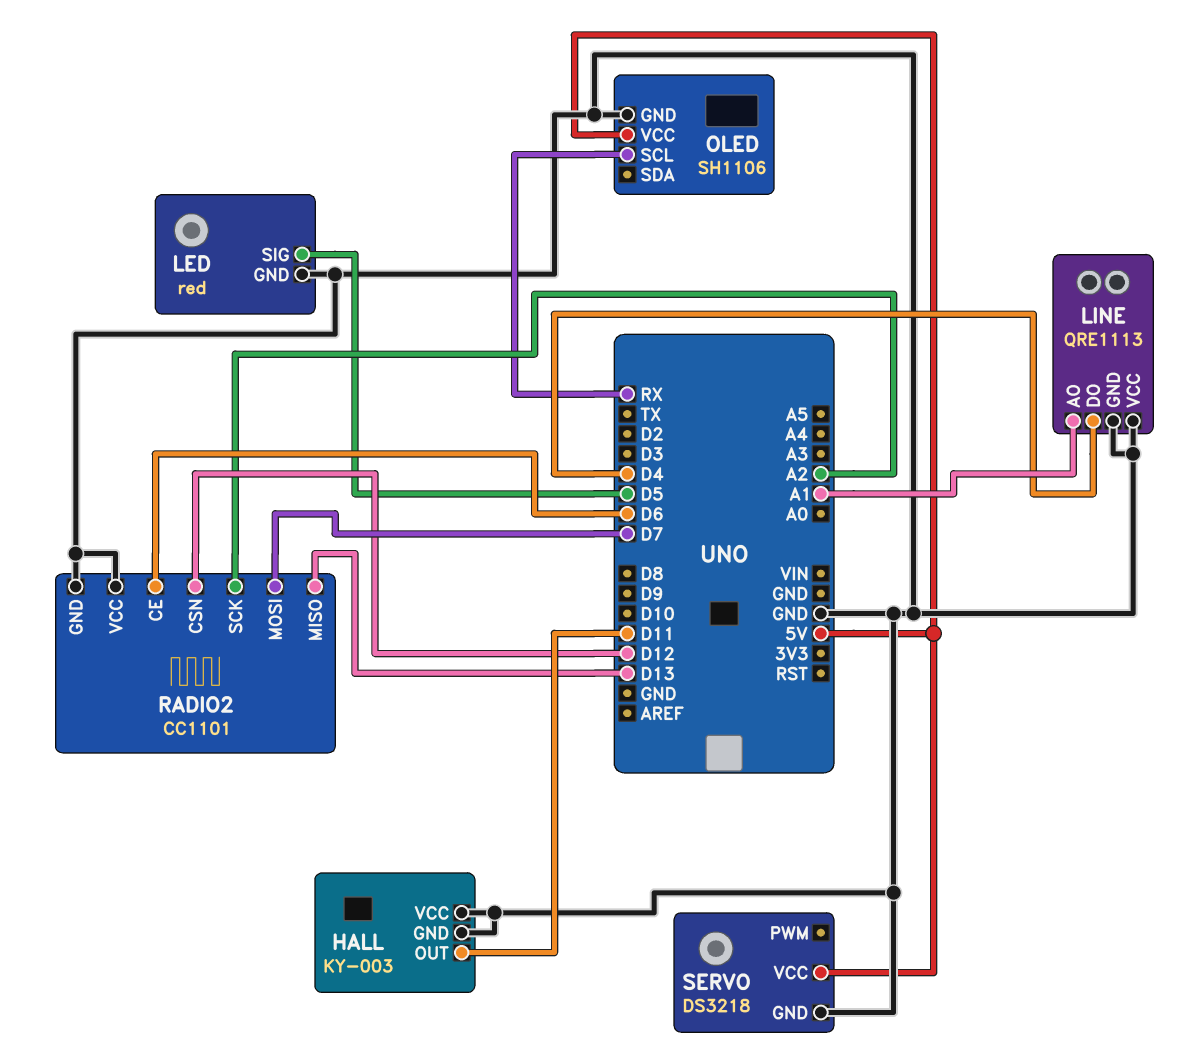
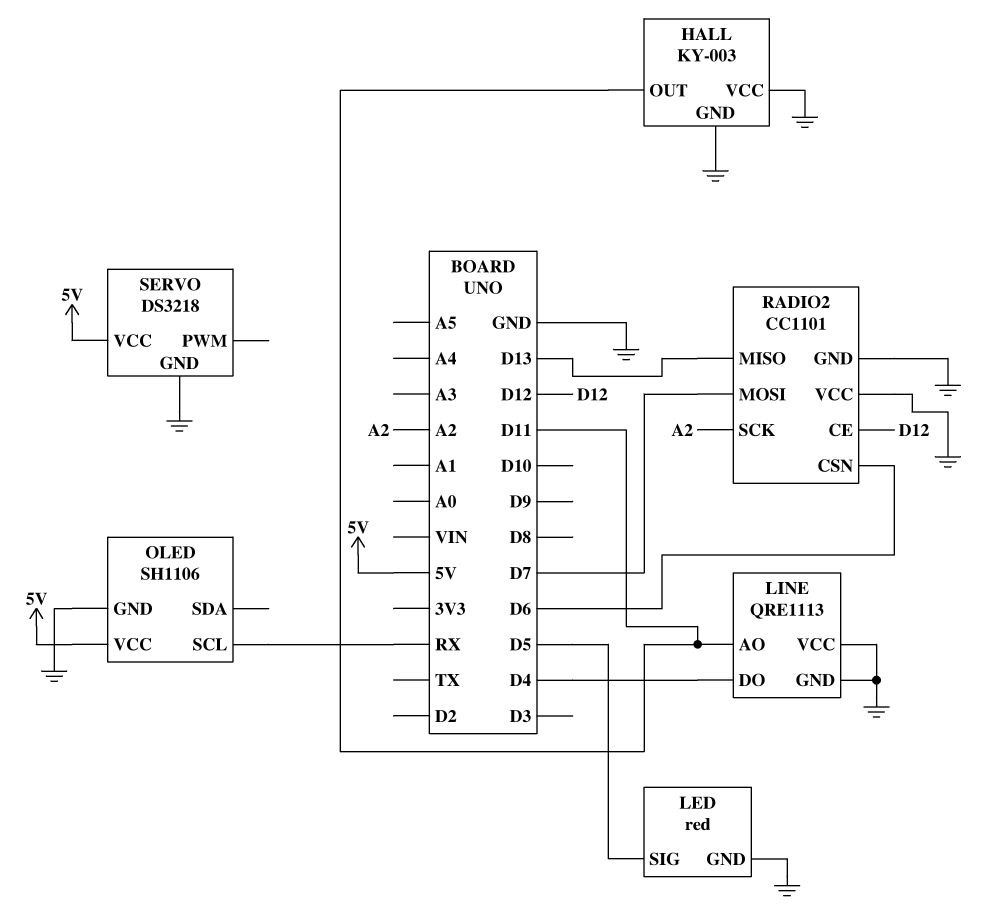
LINE pin AO: A1 -> D11
RADIO2 pin CE: D6 -> D12
RADIO2 pin CSN: D12 -> D6

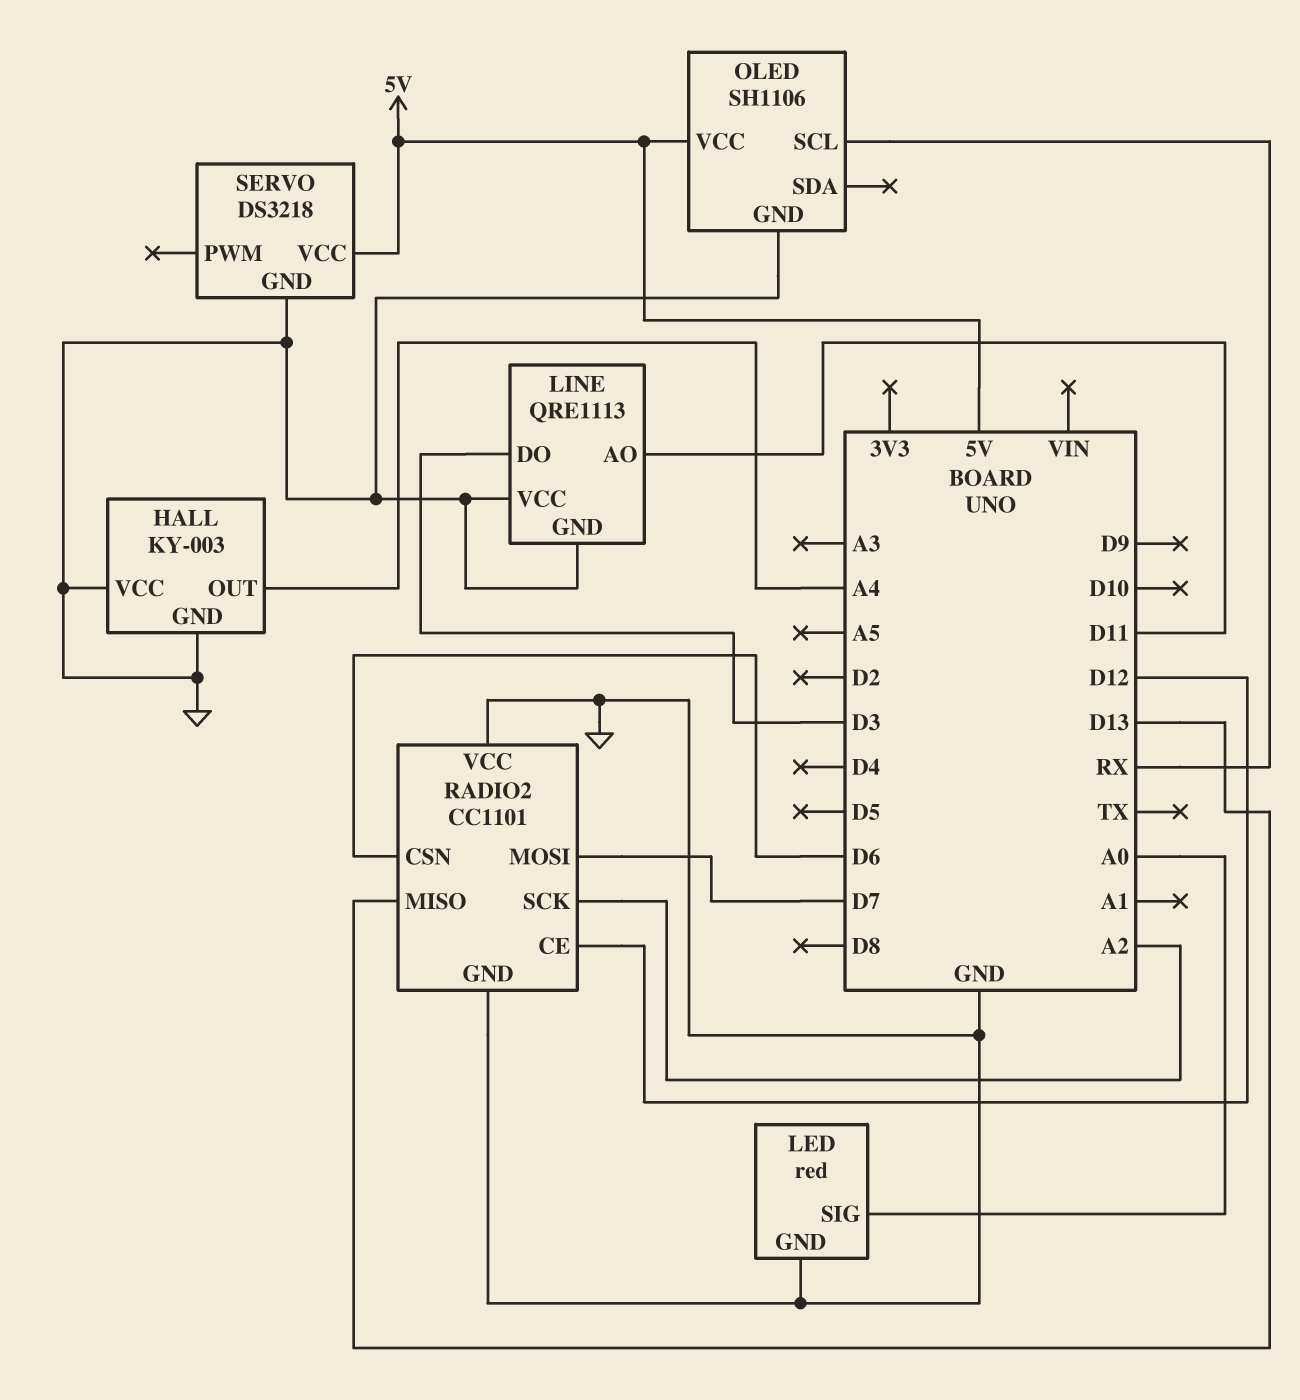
HALL pin OUT: D11 -> A4
LED pin SIG: D5 -> A0
LINE pin DO: D4 -> D3

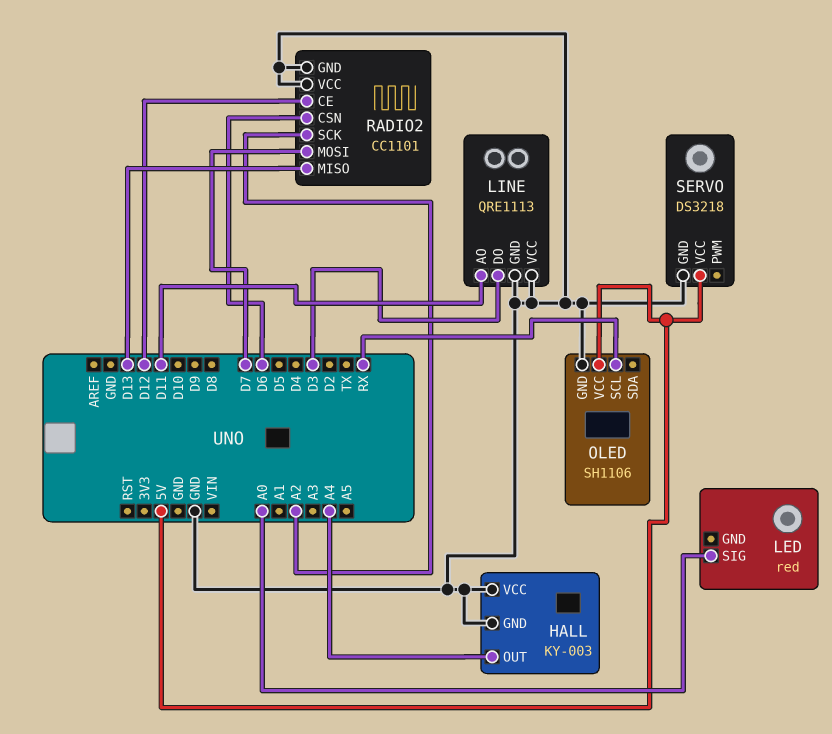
LED pin GND: GND -> none

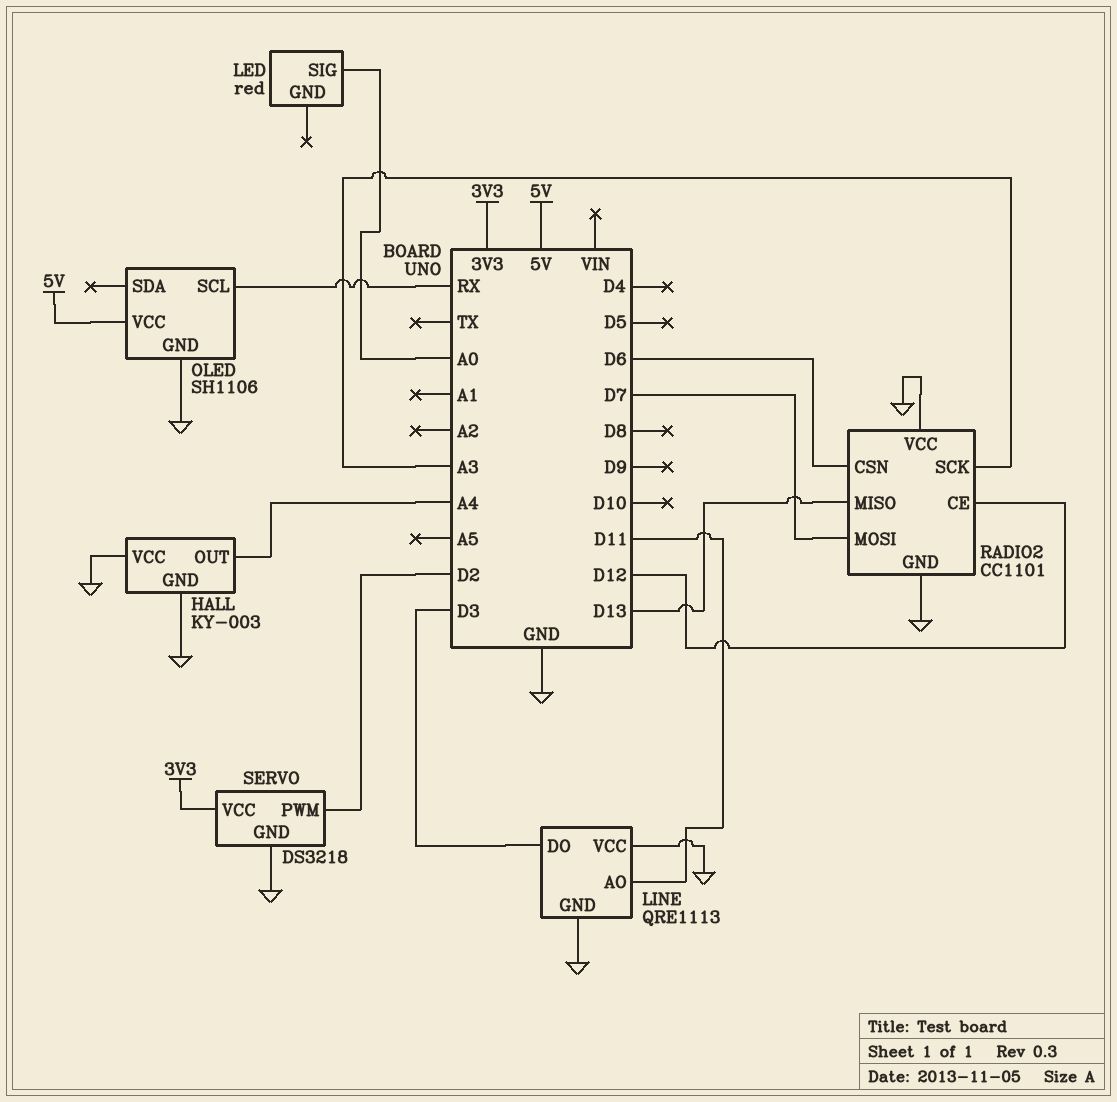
RADIO2 pin SCK: A2 -> A3
SERVO pin PWM: none -> D2
SERVO pin VCC: 5V -> 3V3

